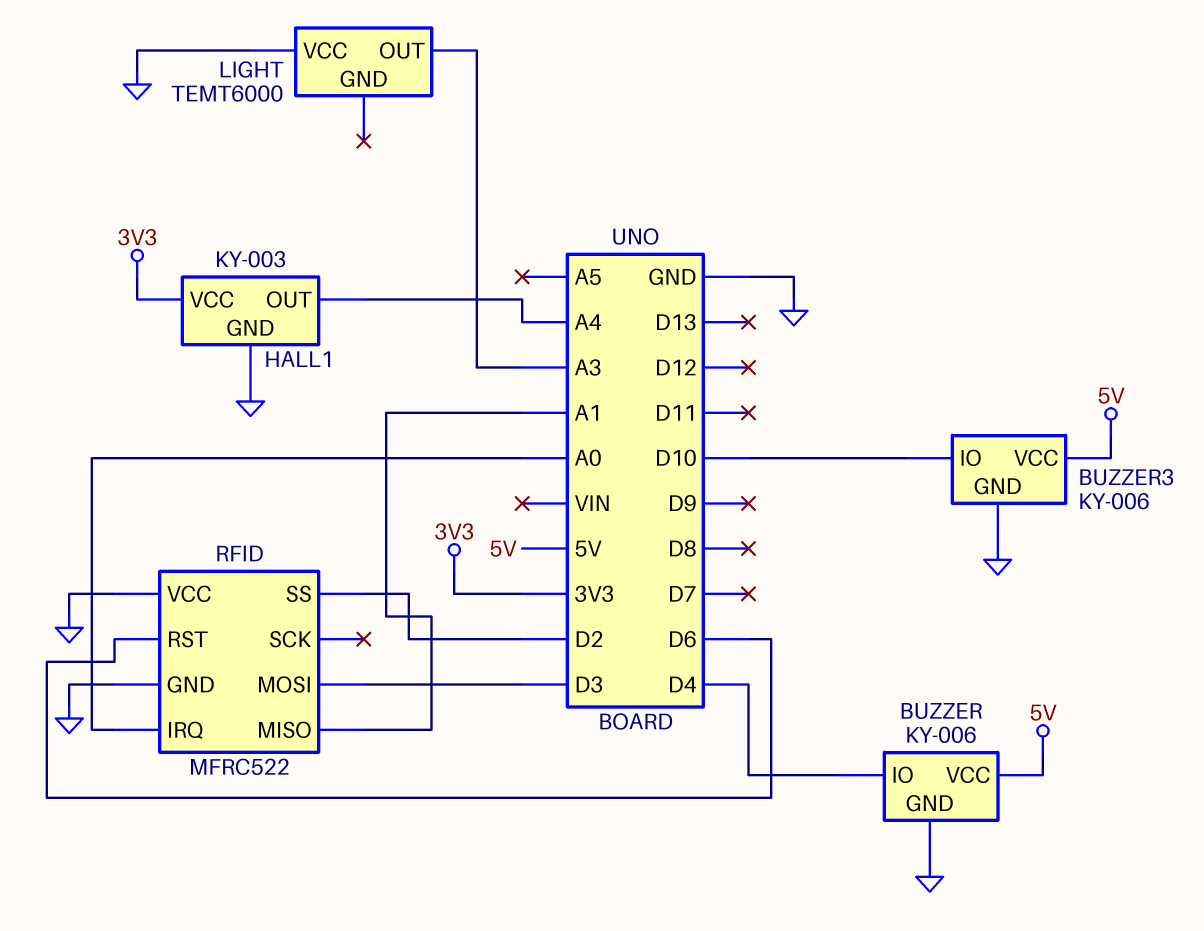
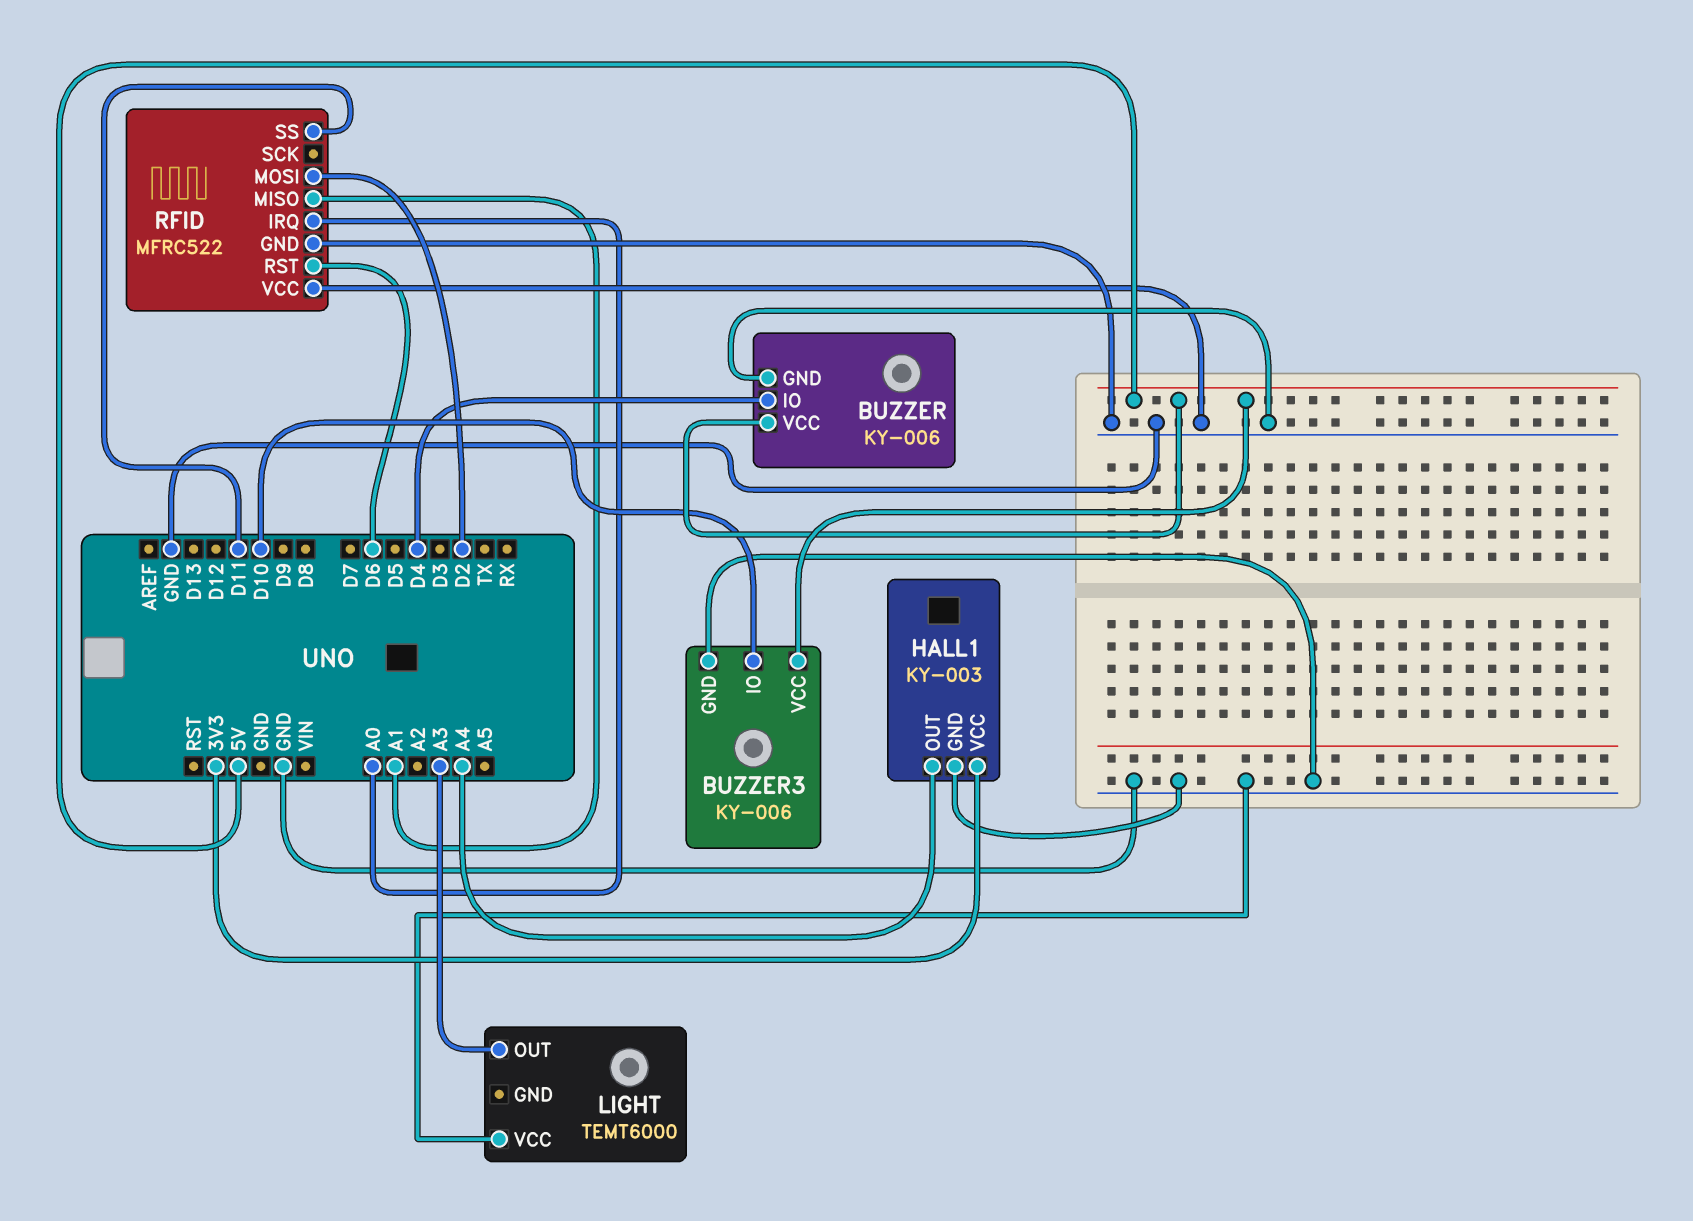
RFID pin MOSI: D3 -> D2
RFID pin SS: D2 -> D11

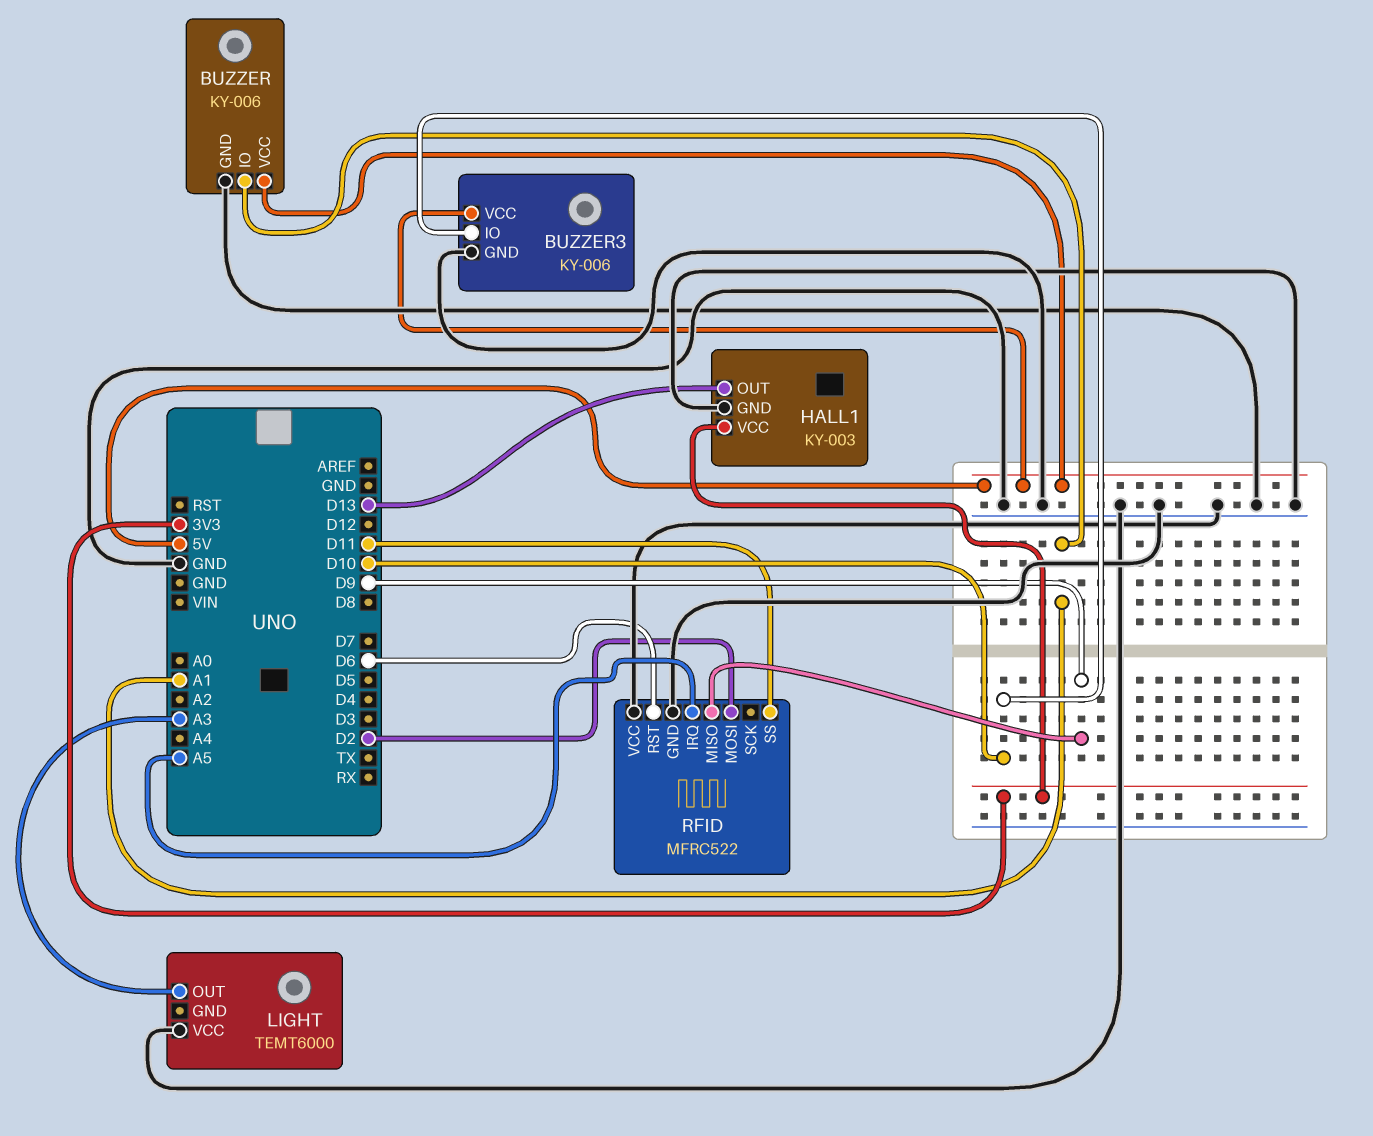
BUZZER pin IO: D4 -> A1
HALL1 pin OUT: A4 -> D13
RFID pin IRQ: A0 -> A5
RFID pin MISO: A1 -> D9

